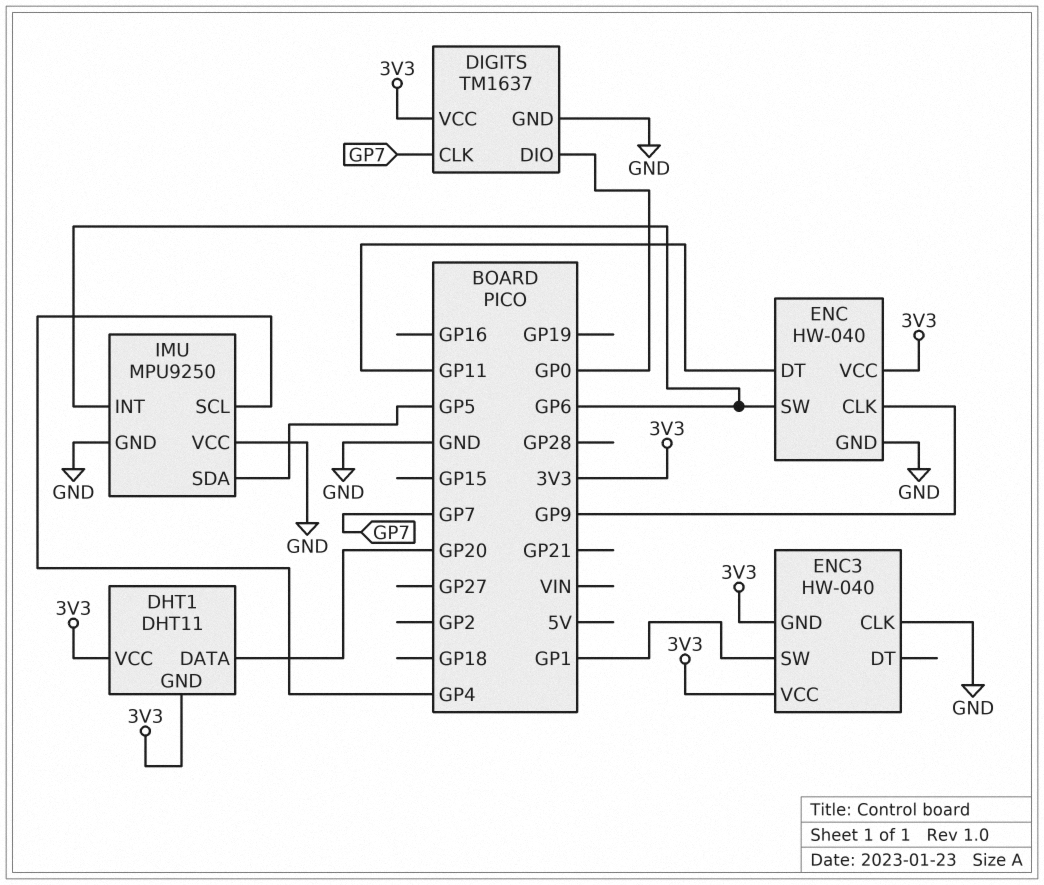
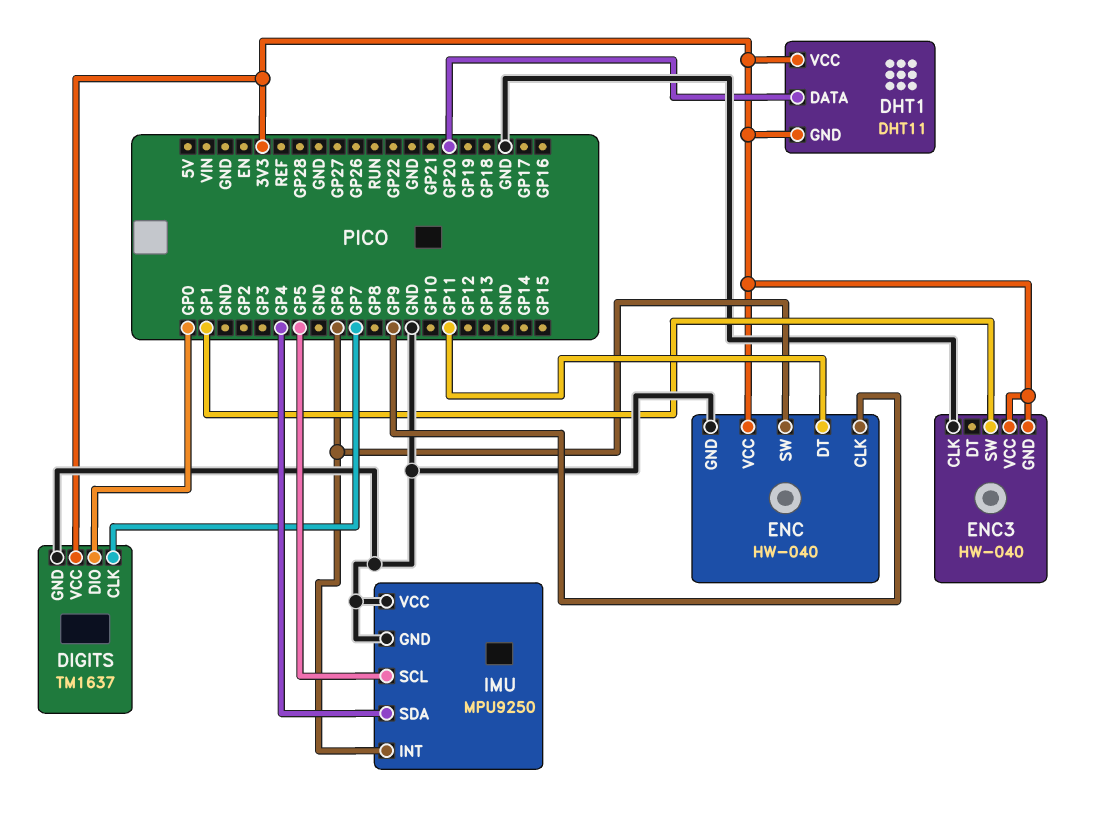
IMU pin SCL: GP4 -> GP5
IMU pin SDA: GP5 -> GP4

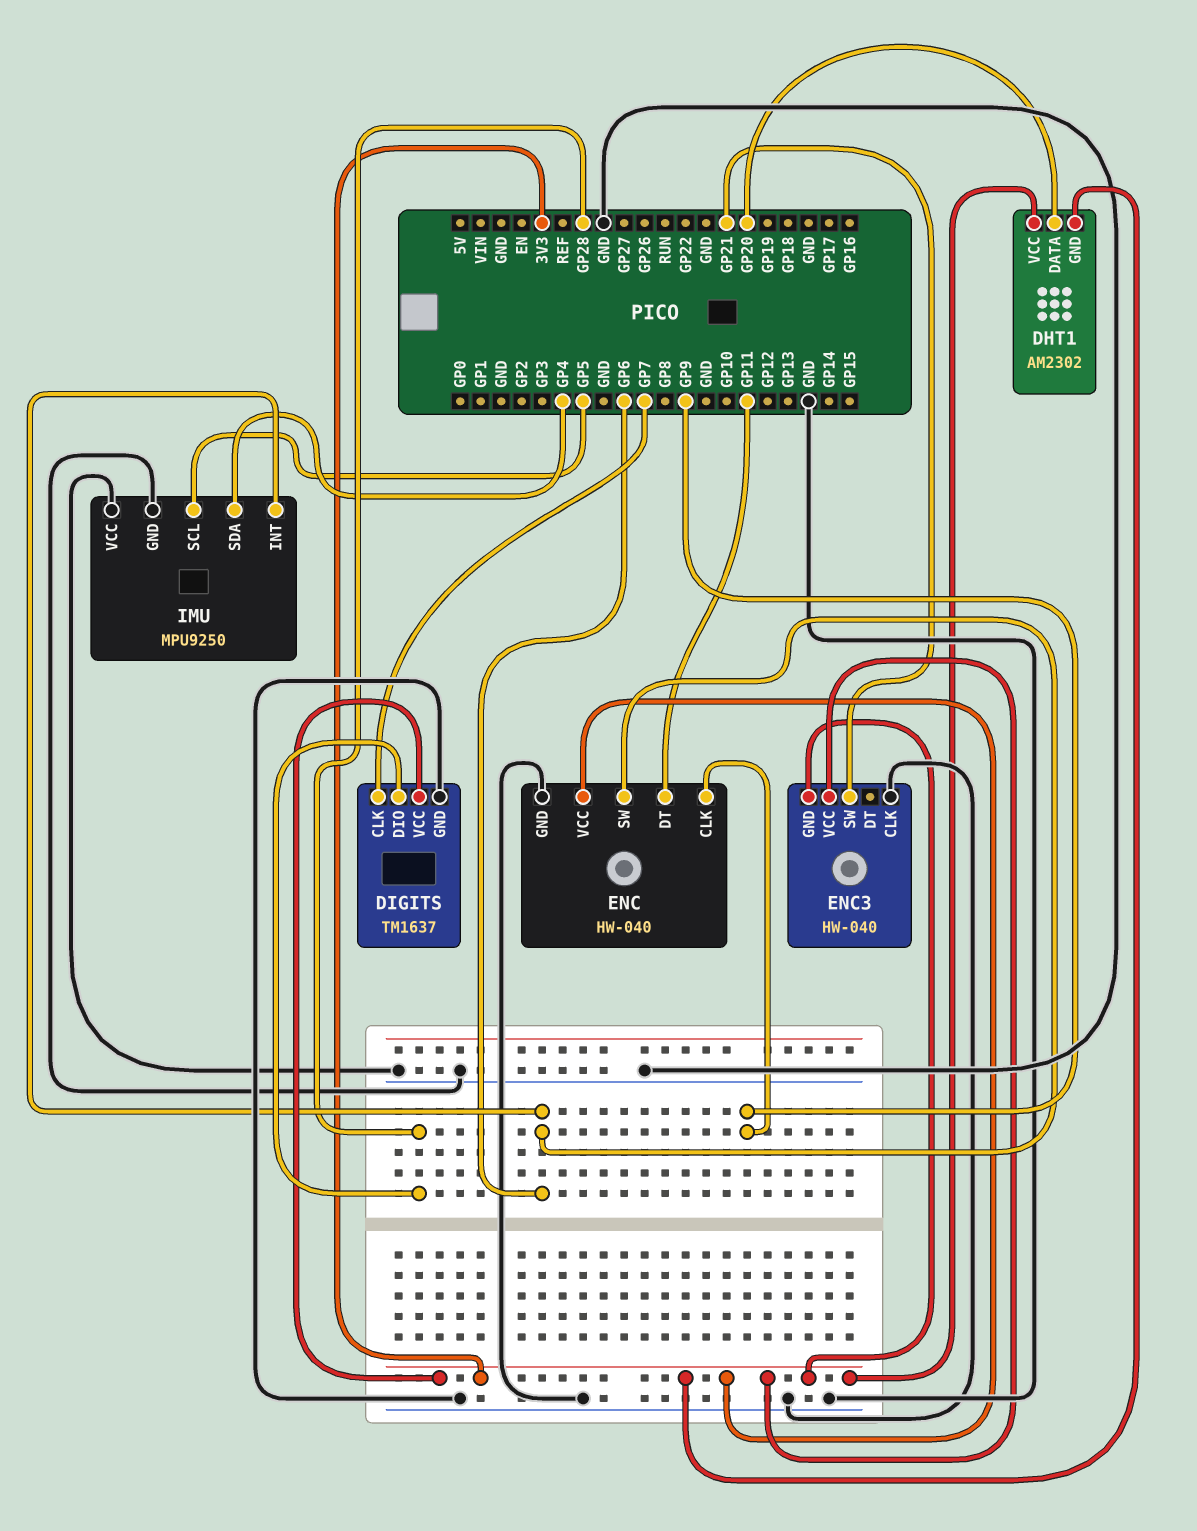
DHT1: DHT11 -> AM2302
DIGITS pin DIO: GP0 -> GP28
ENC3 pin SW: GP1 -> GP21

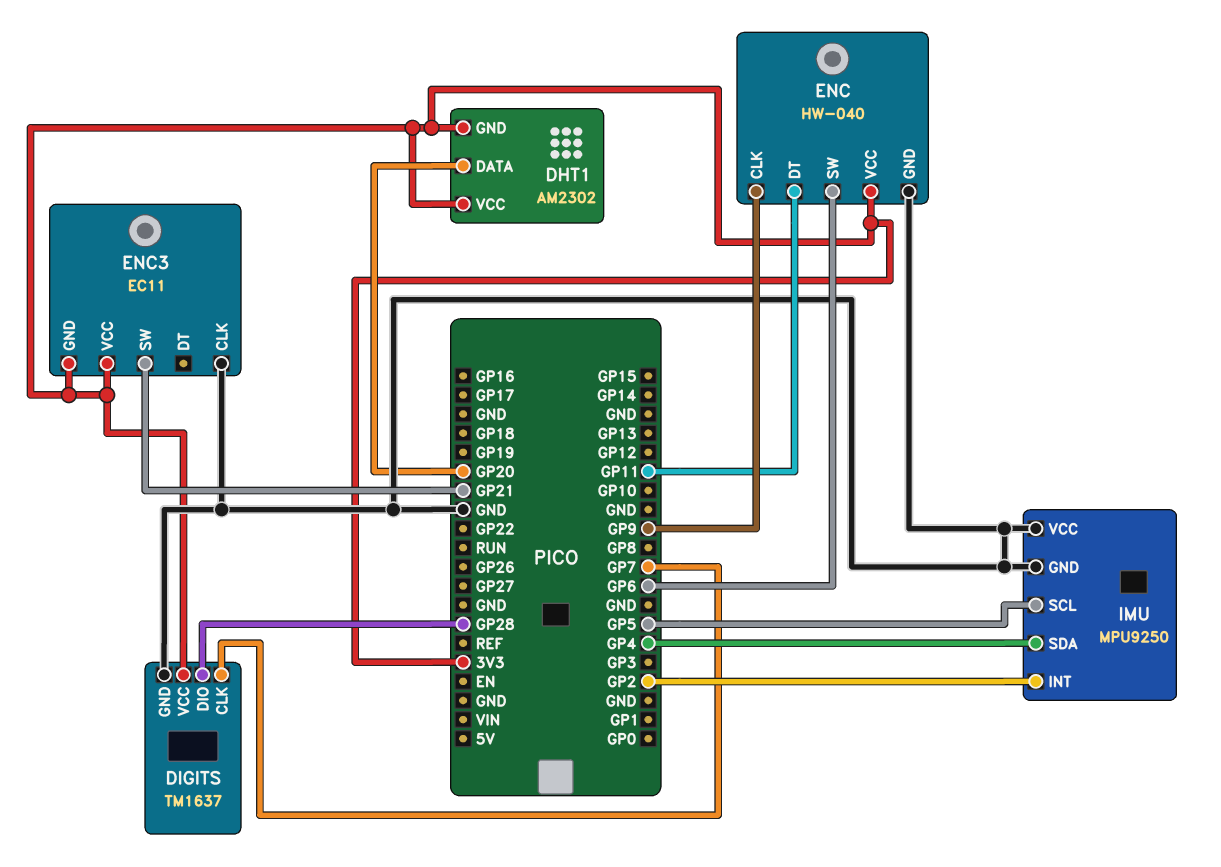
ENC3: HW-040 -> EC11
IMU pin INT: GP6 -> GP2

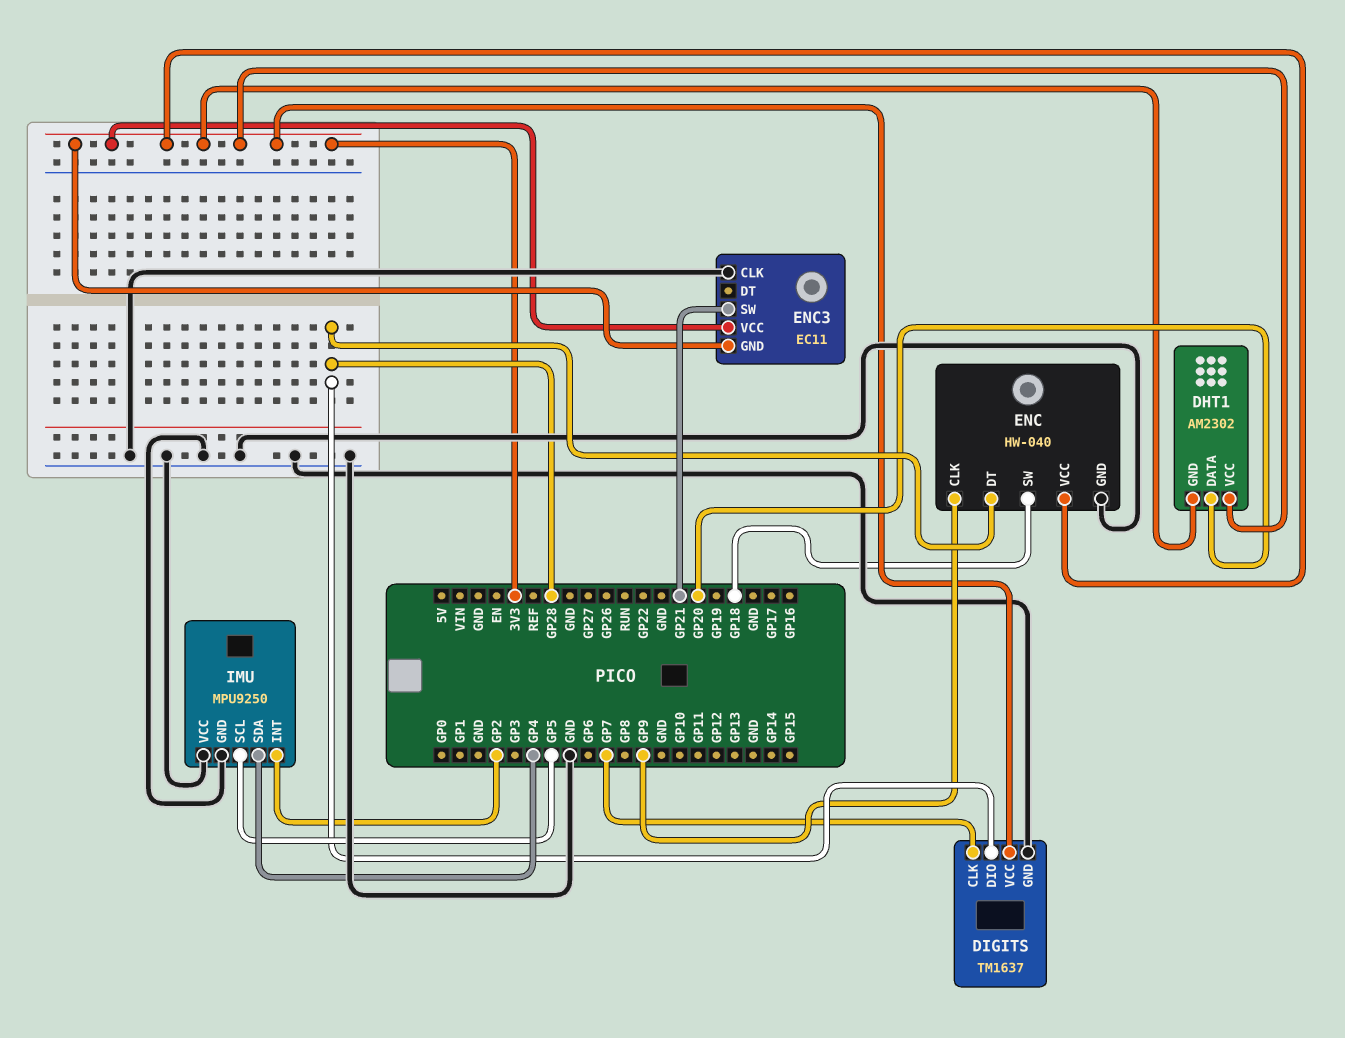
ENC pin DT: GP11 -> GP28
ENC pin SW: GP6 -> GP18

